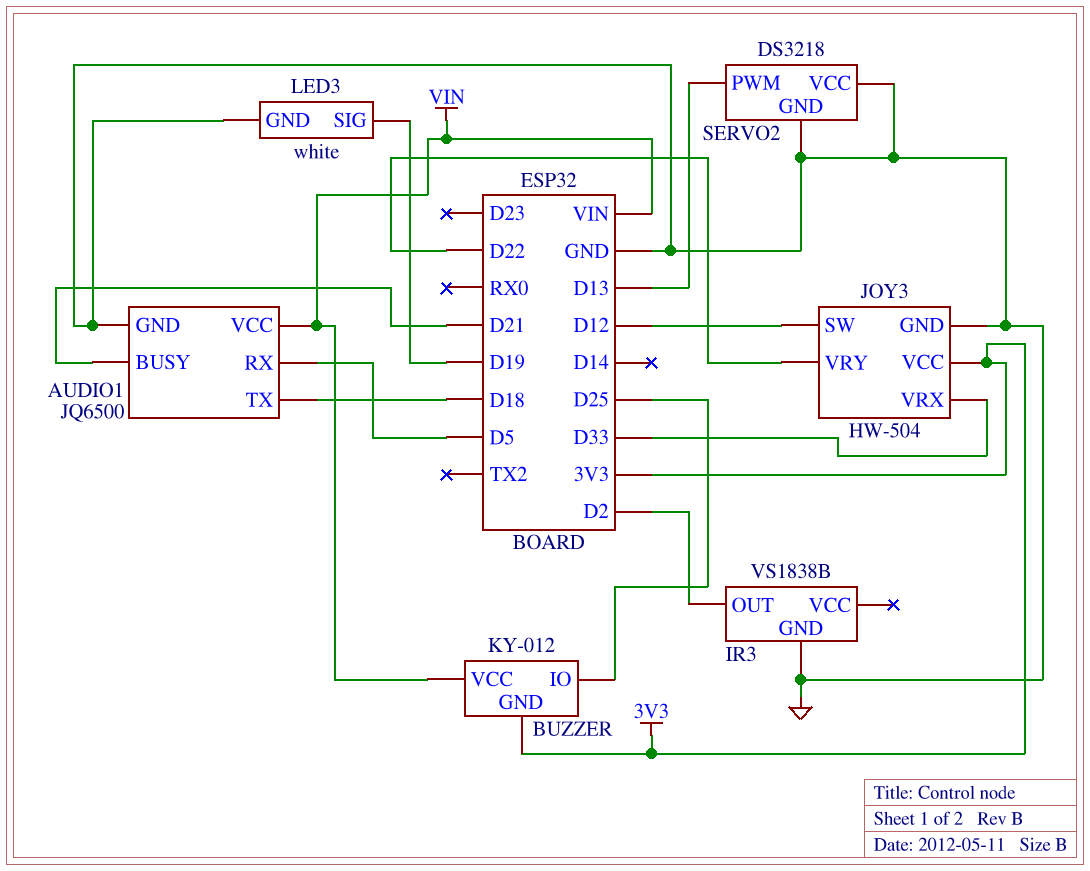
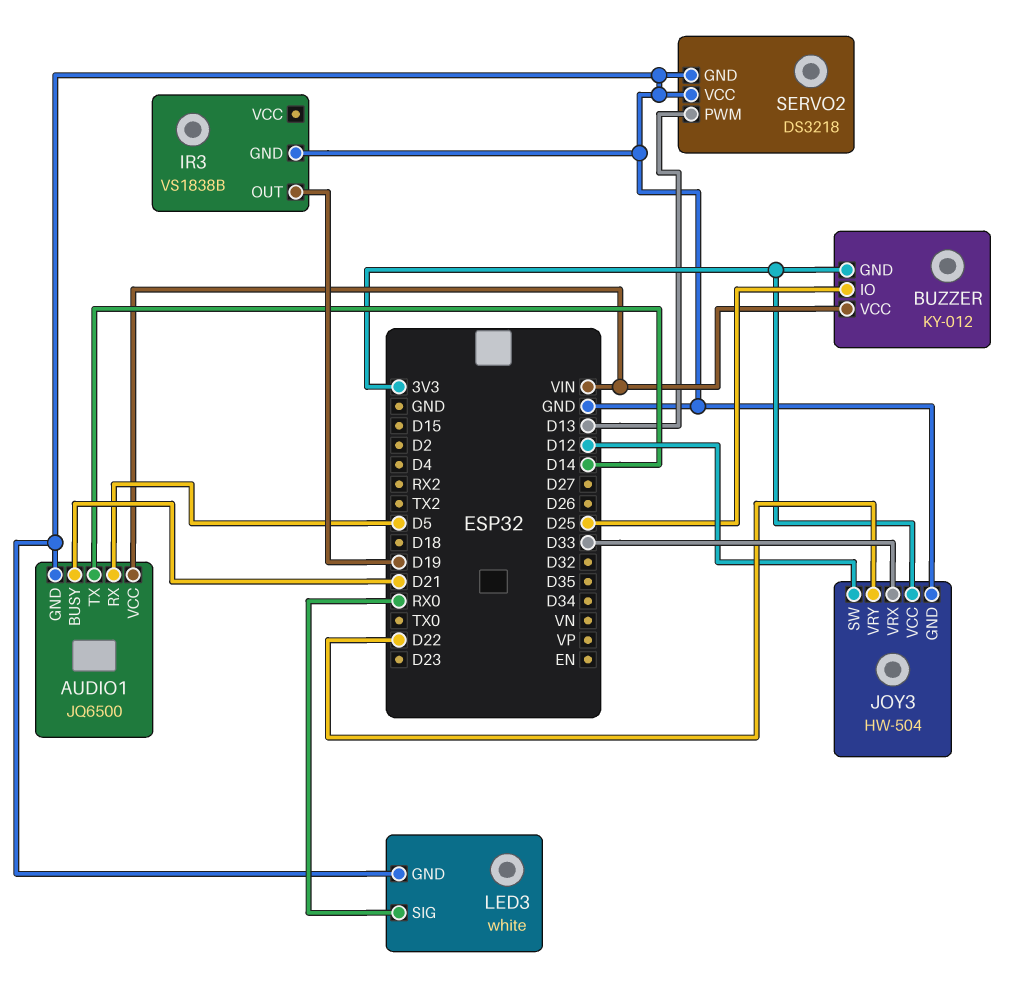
AUDIO1 pin TX: D18 -> D14
IR3 pin OUT: D2 -> D19
LED3 pin SIG: D19 -> RX0

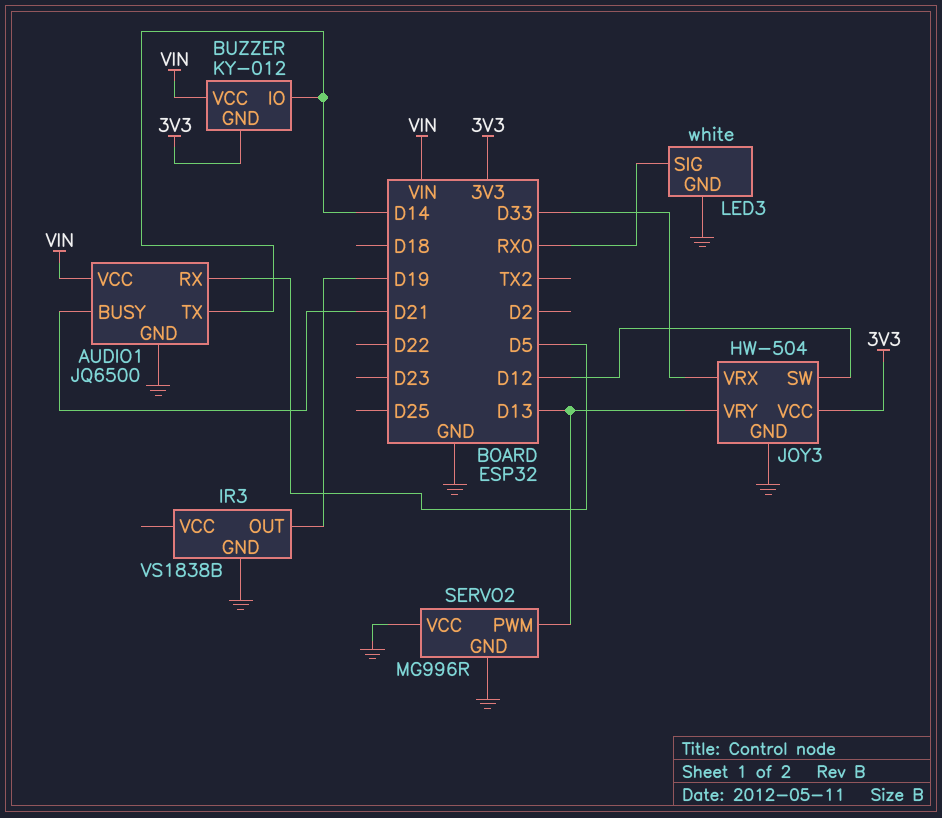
BUZZER pin IO: D25 -> D14
JOY3 pin VRY: D22 -> D13
SERVO2: DS3218 -> MG996R

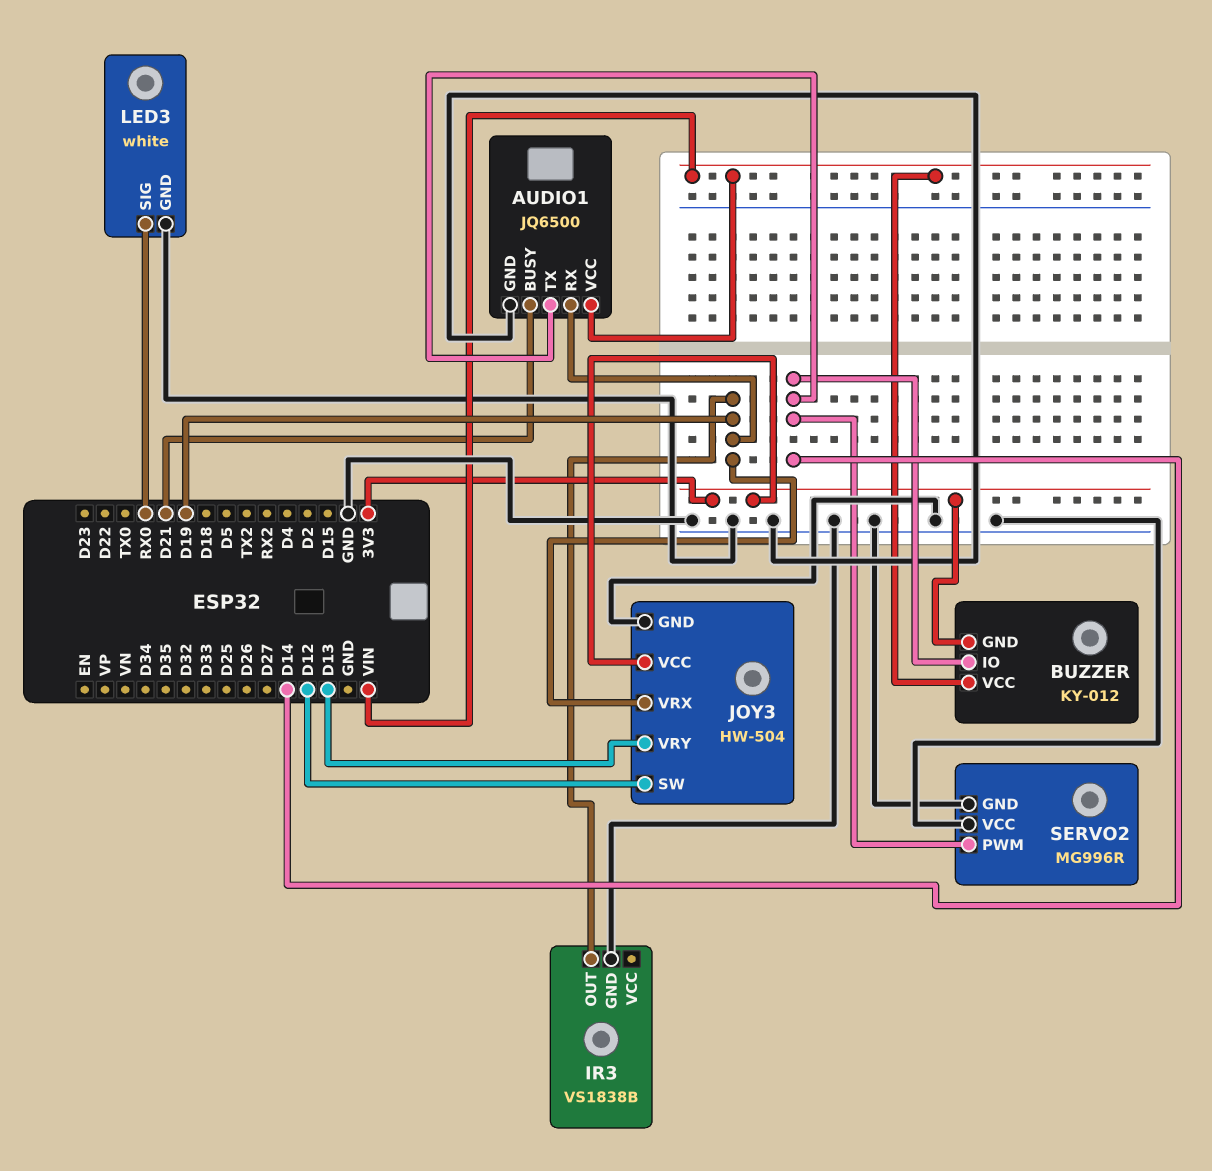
AUDIO1 pin RX: D5 -> D19
JOY3 pin VRX: D33 -> D19
SERVO2 pin PWM: D13 -> D14

